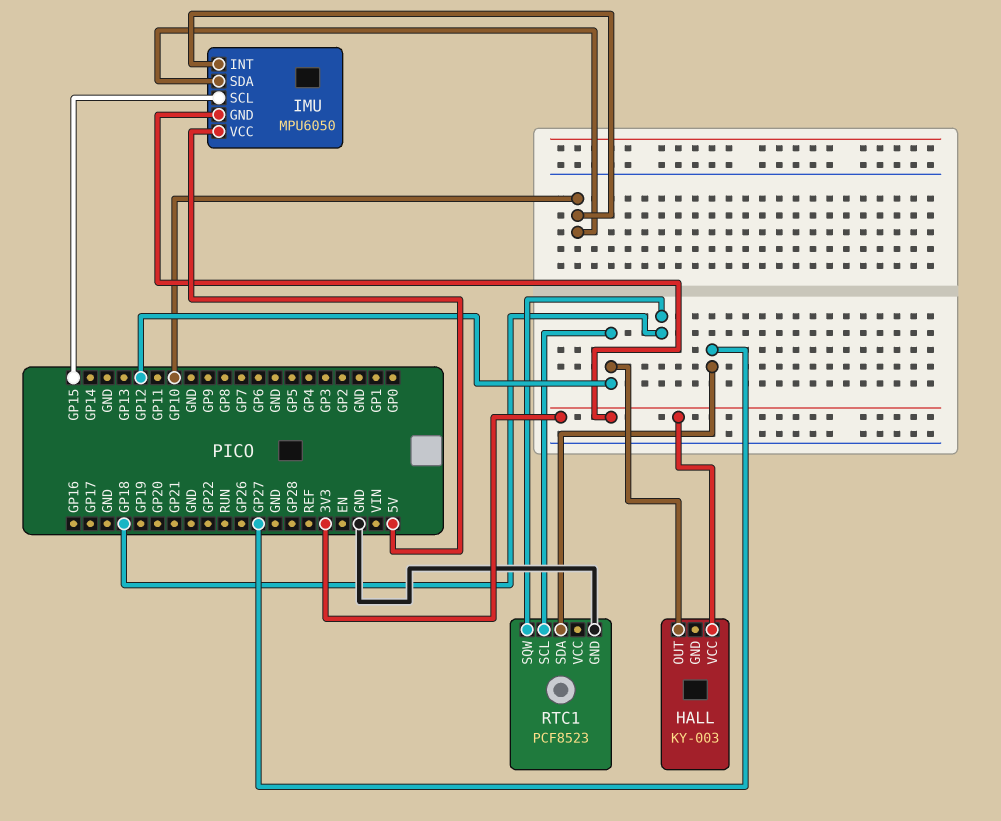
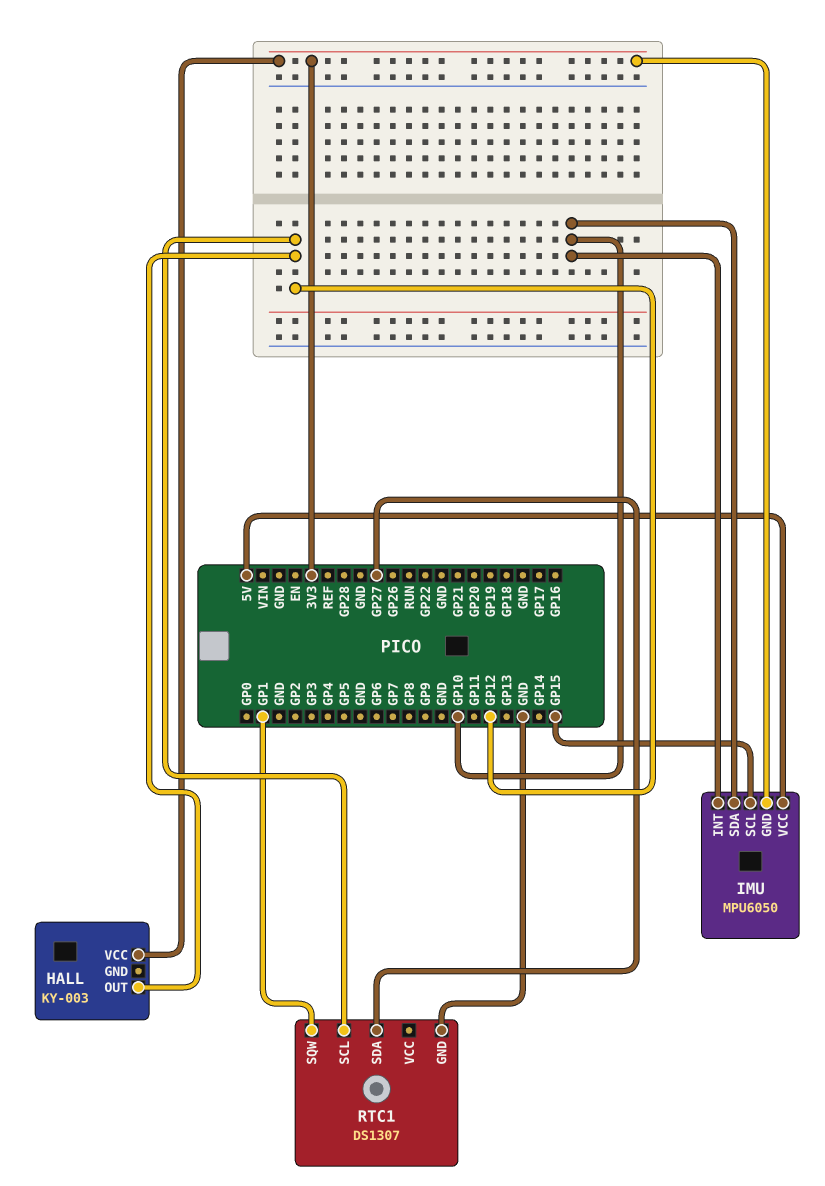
RTC1: PCF8523 -> DS1307
RTC1 pin SQW: GP18 -> GP1

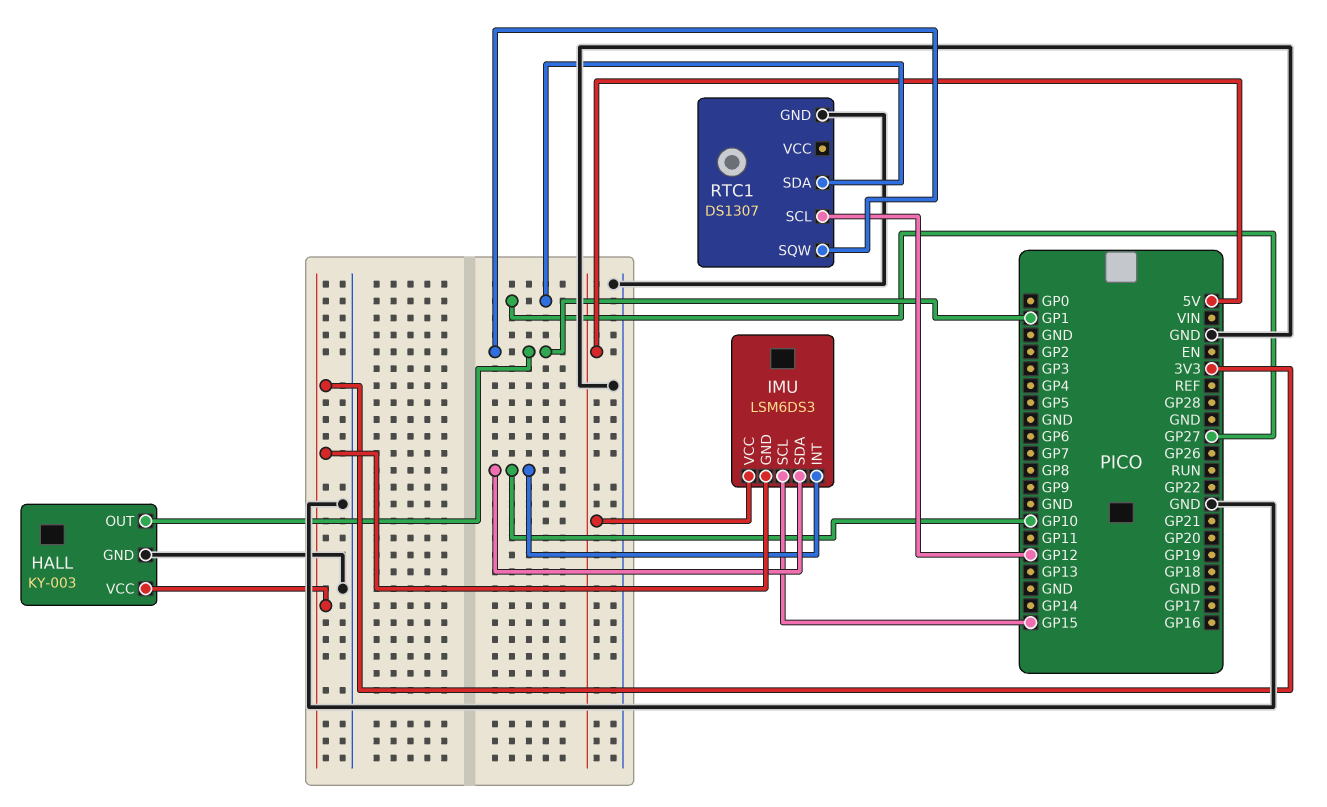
HALL pin GND: none -> GND
HALL pin OUT: GP12 -> GP1
IMU: MPU6050 -> LSM6DS3

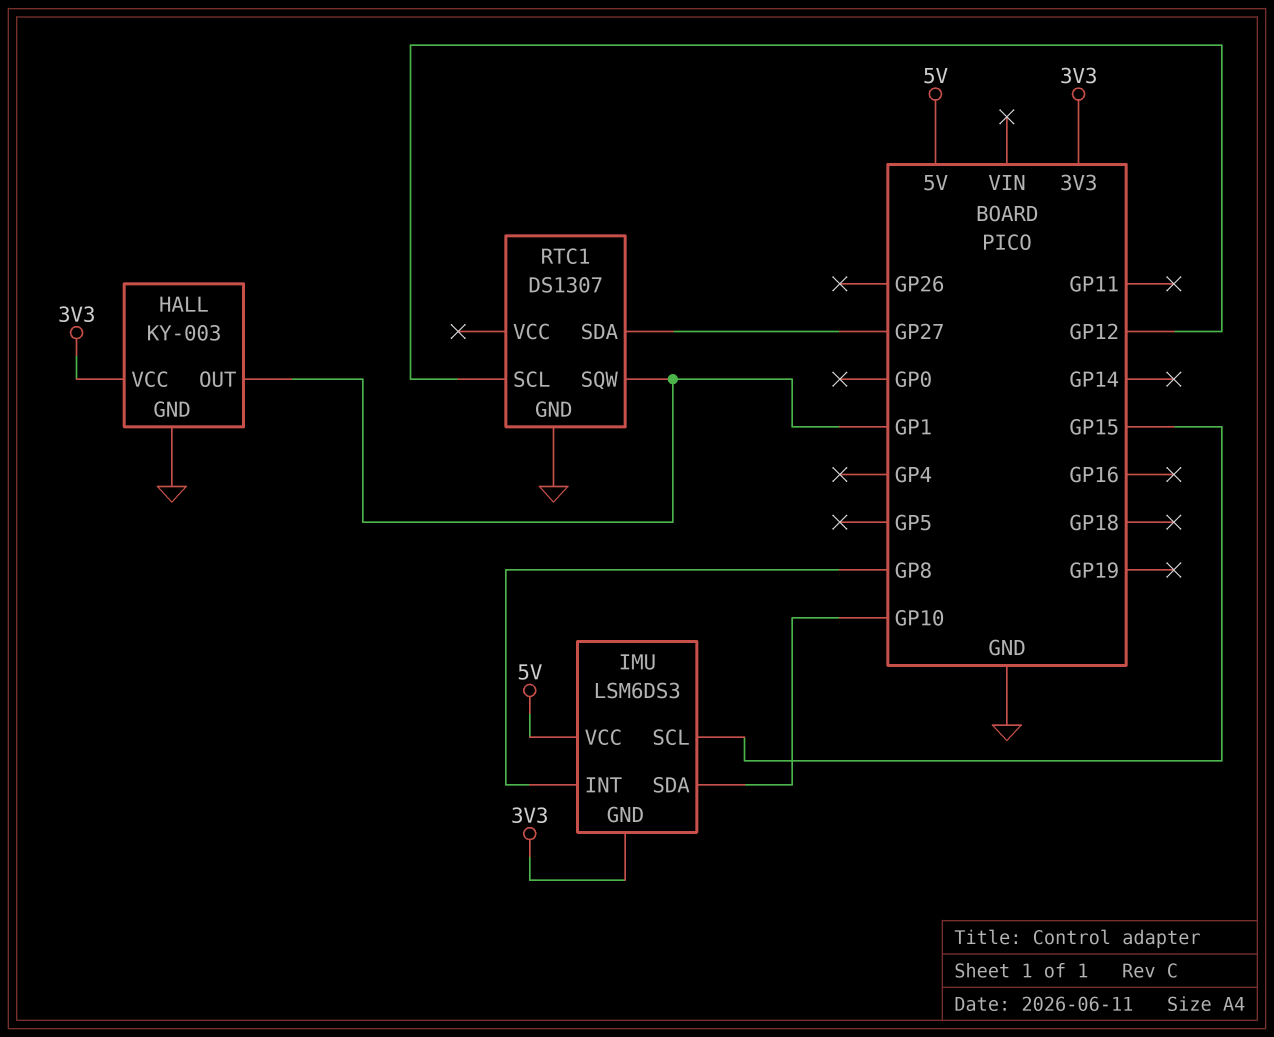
IMU pin INT: GP10 -> GP8

